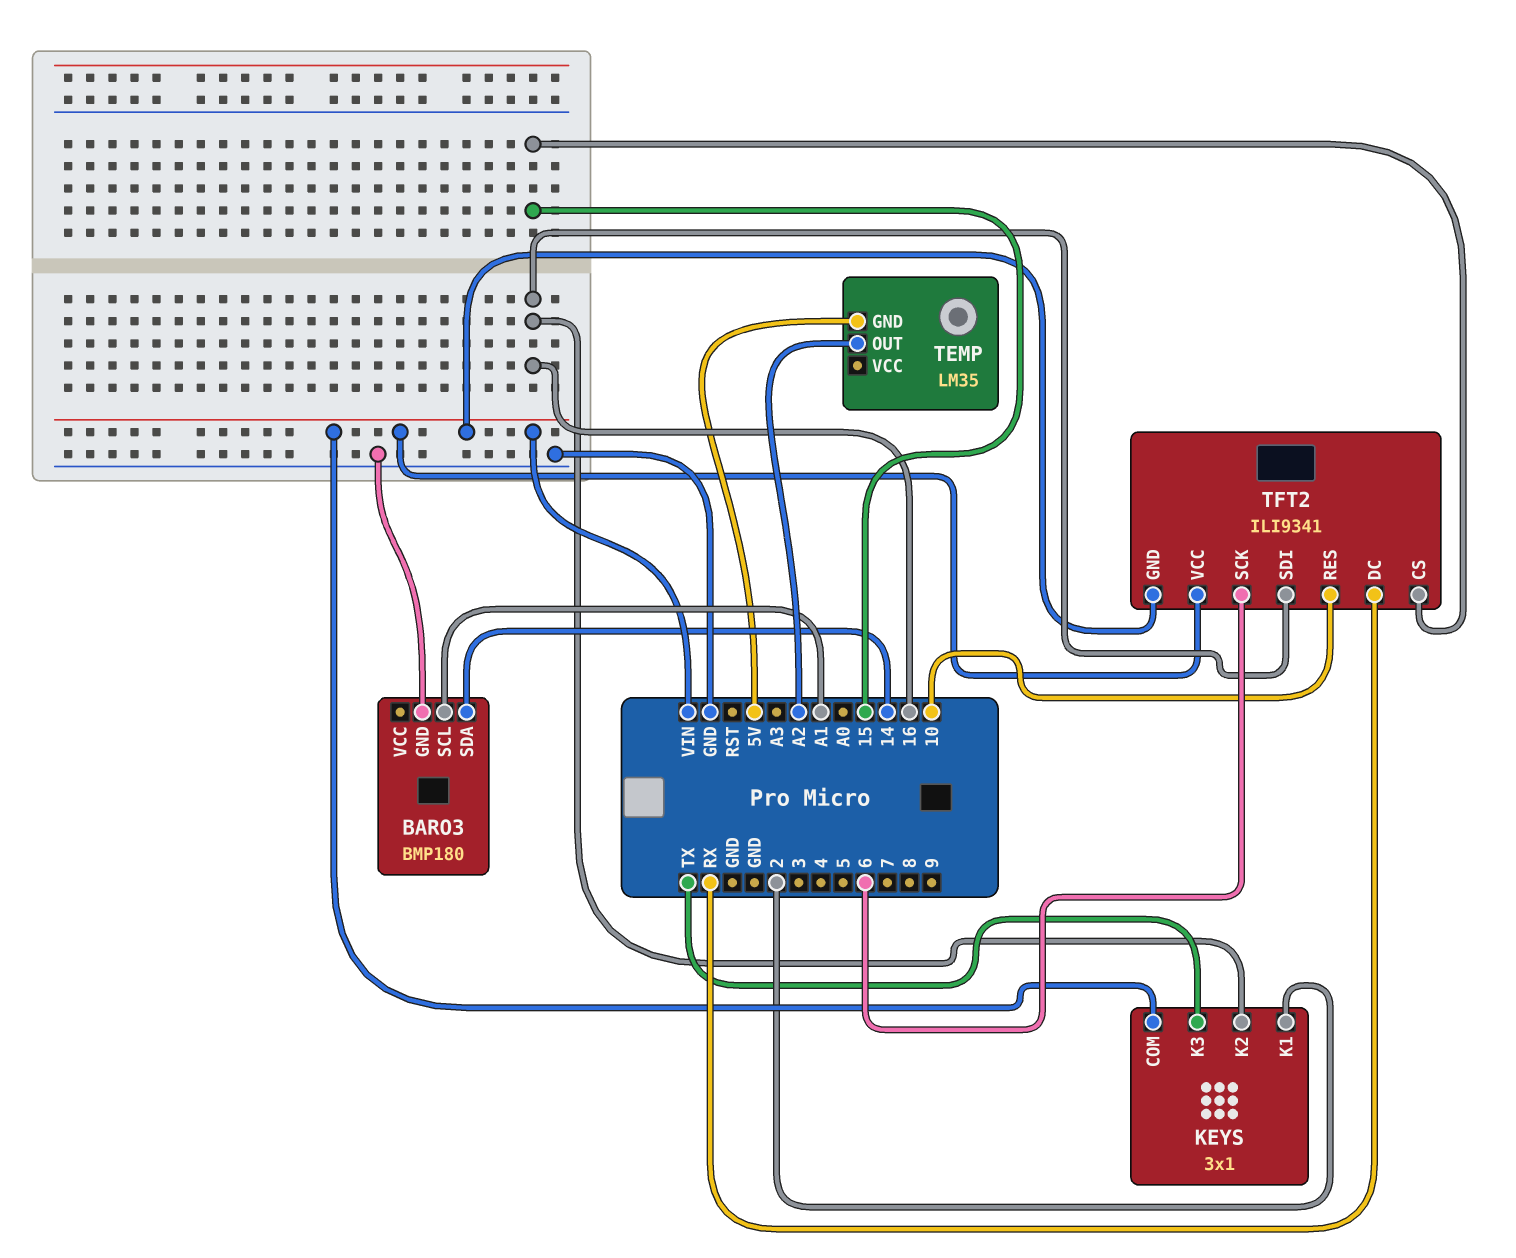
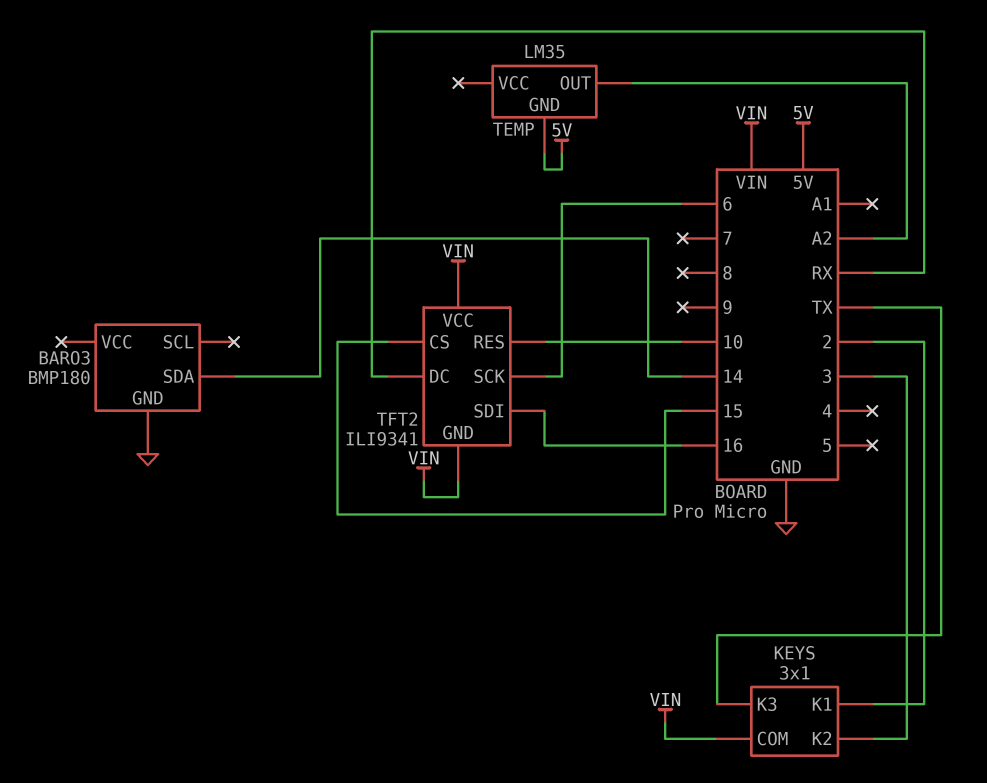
BARO3 pin SCL: A1 -> none
KEYS pin K2: 16 -> 3

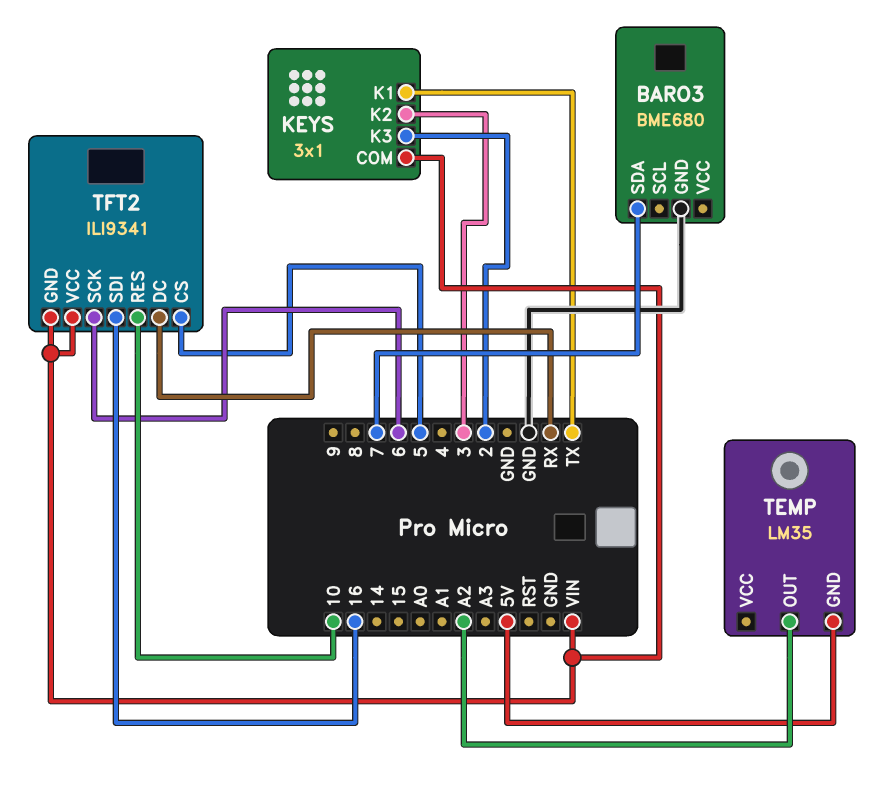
BARO3: BMP180 -> BME680
BARO3 pin SDA: 14 -> 7
KEYS pin K1: 2 -> TX
KEYS pin K3: TX -> 2
TFT2 pin CS: 15 -> 5

